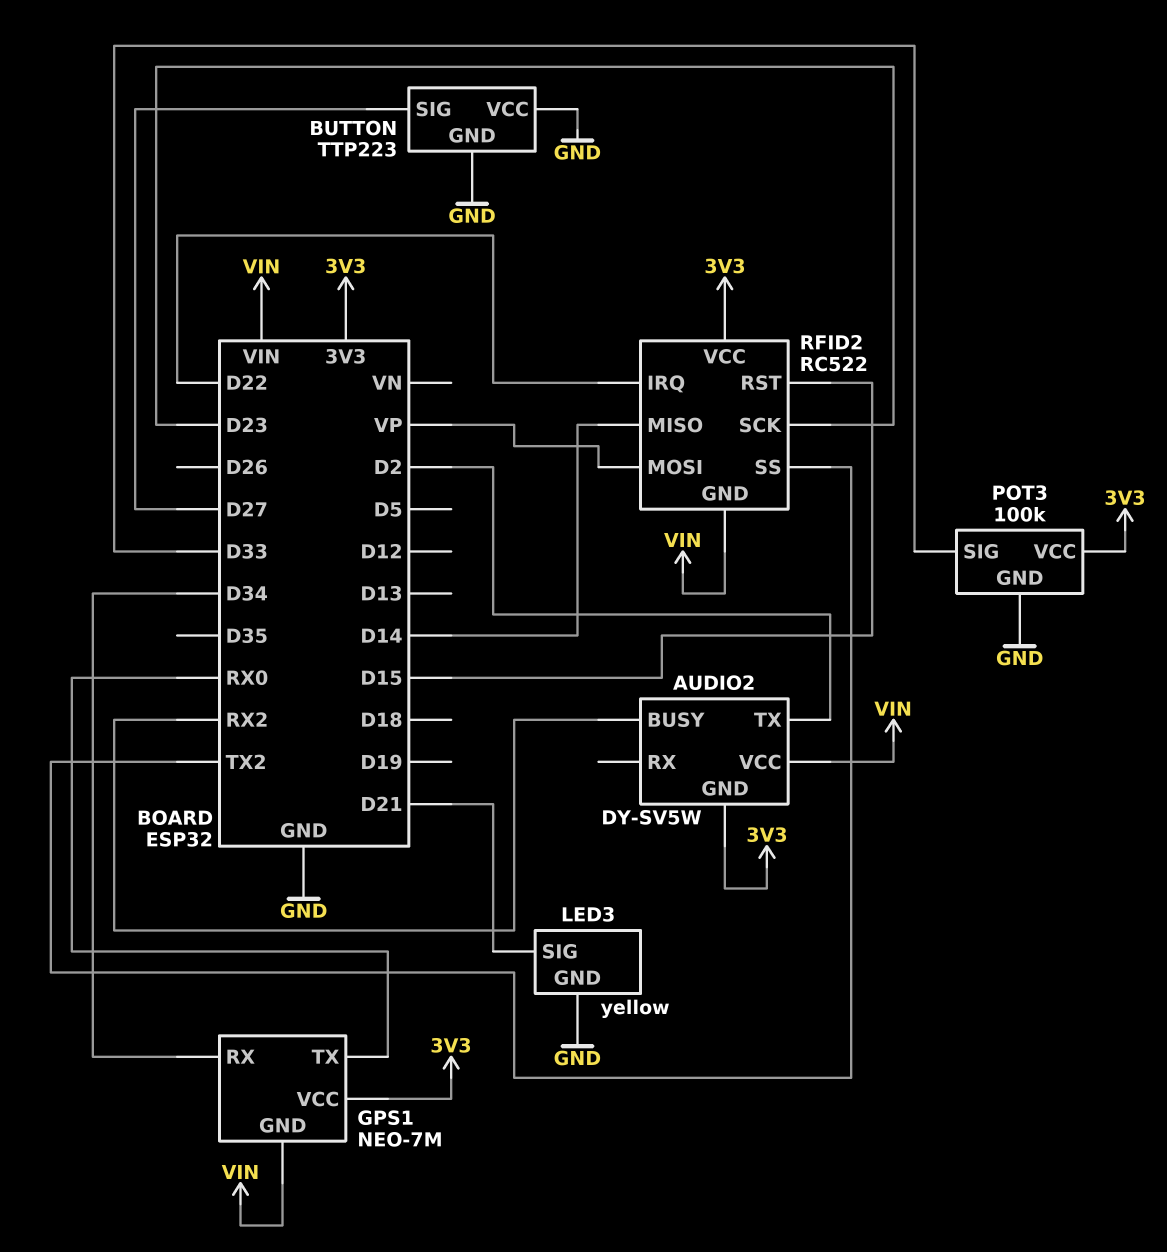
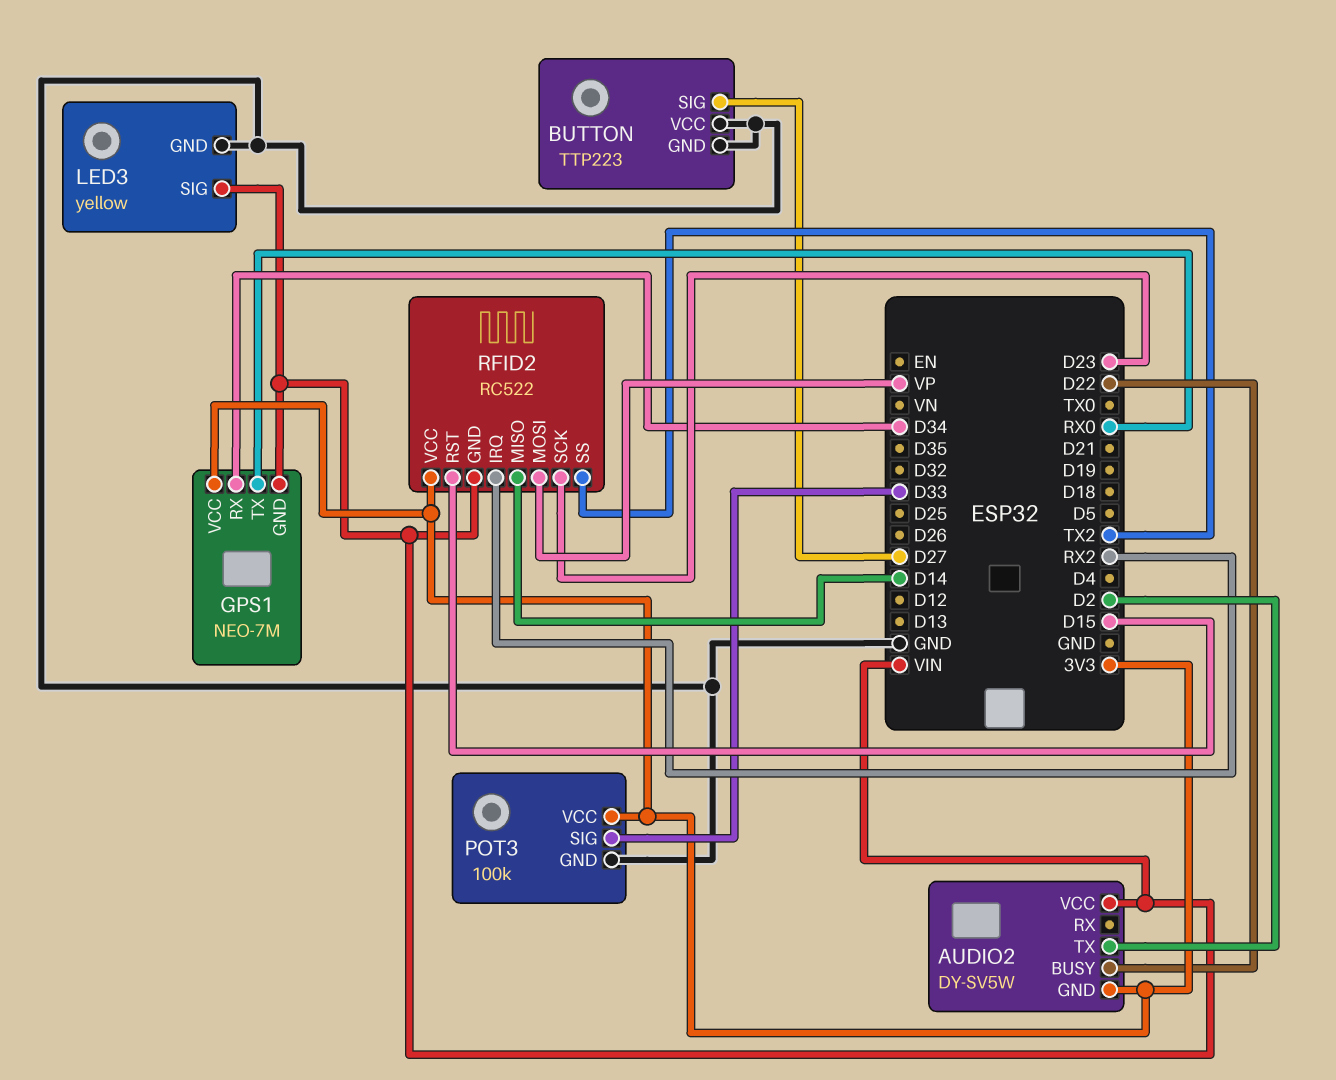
AUDIO2 pin BUSY: RX2 -> D22
LED3 pin SIG: D21 -> VIN
RFID2 pin IRQ: D22 -> RX2

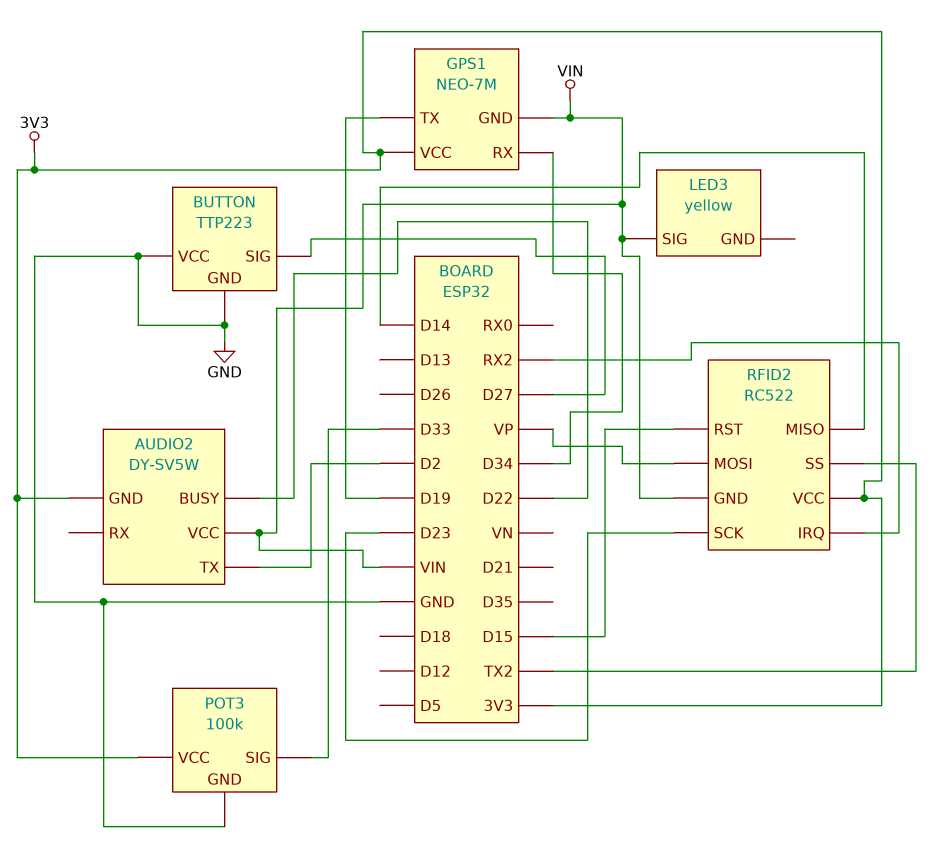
GPS1 pin TX: RX0 -> D19
LED3 pin GND: GND -> none

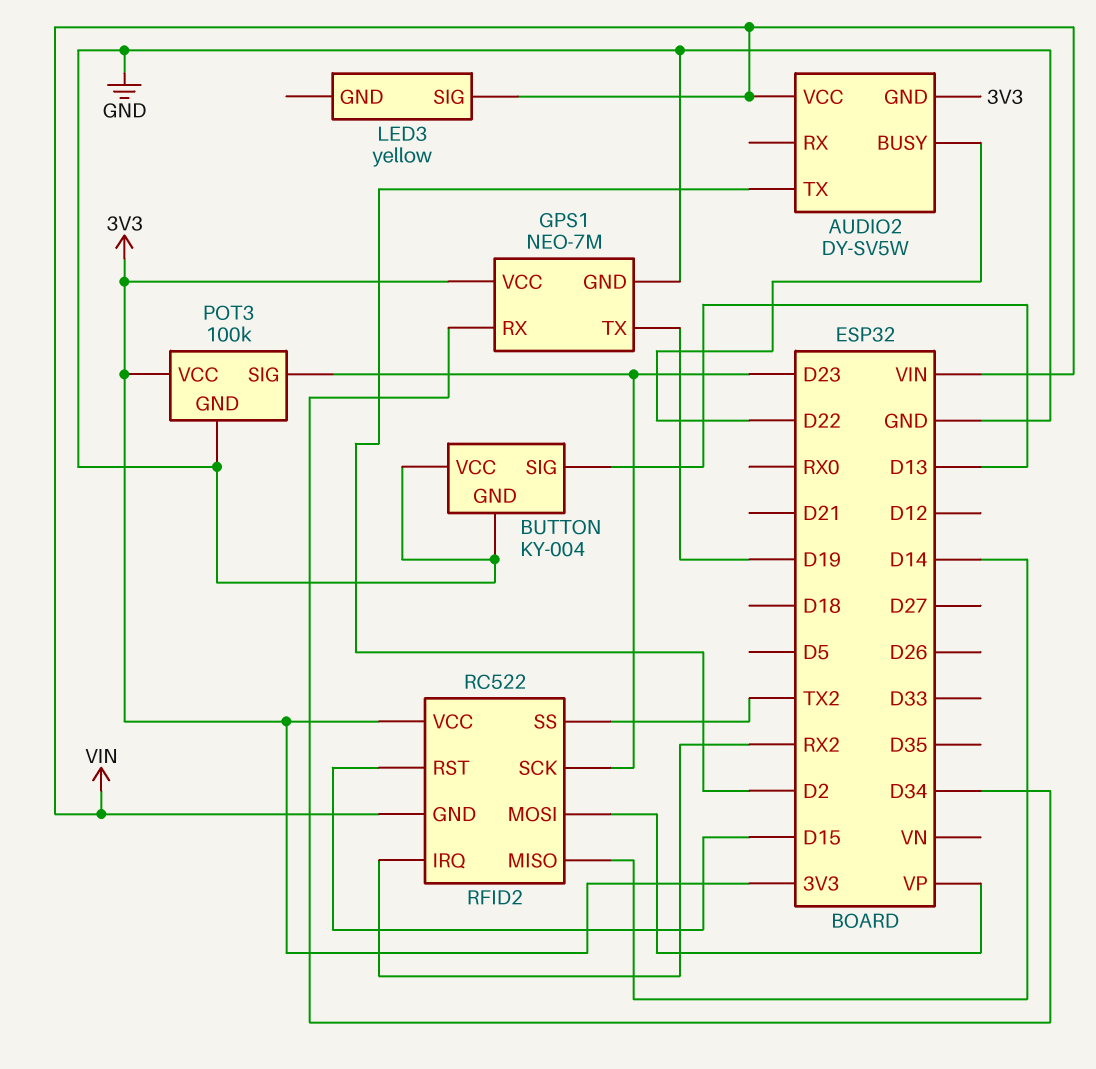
BUTTON: TTP223 -> KY-004
BUTTON pin SIG: D27 -> D13
GPS1 pin GND: VIN -> GND
POT3 pin SIG: D33 -> D23

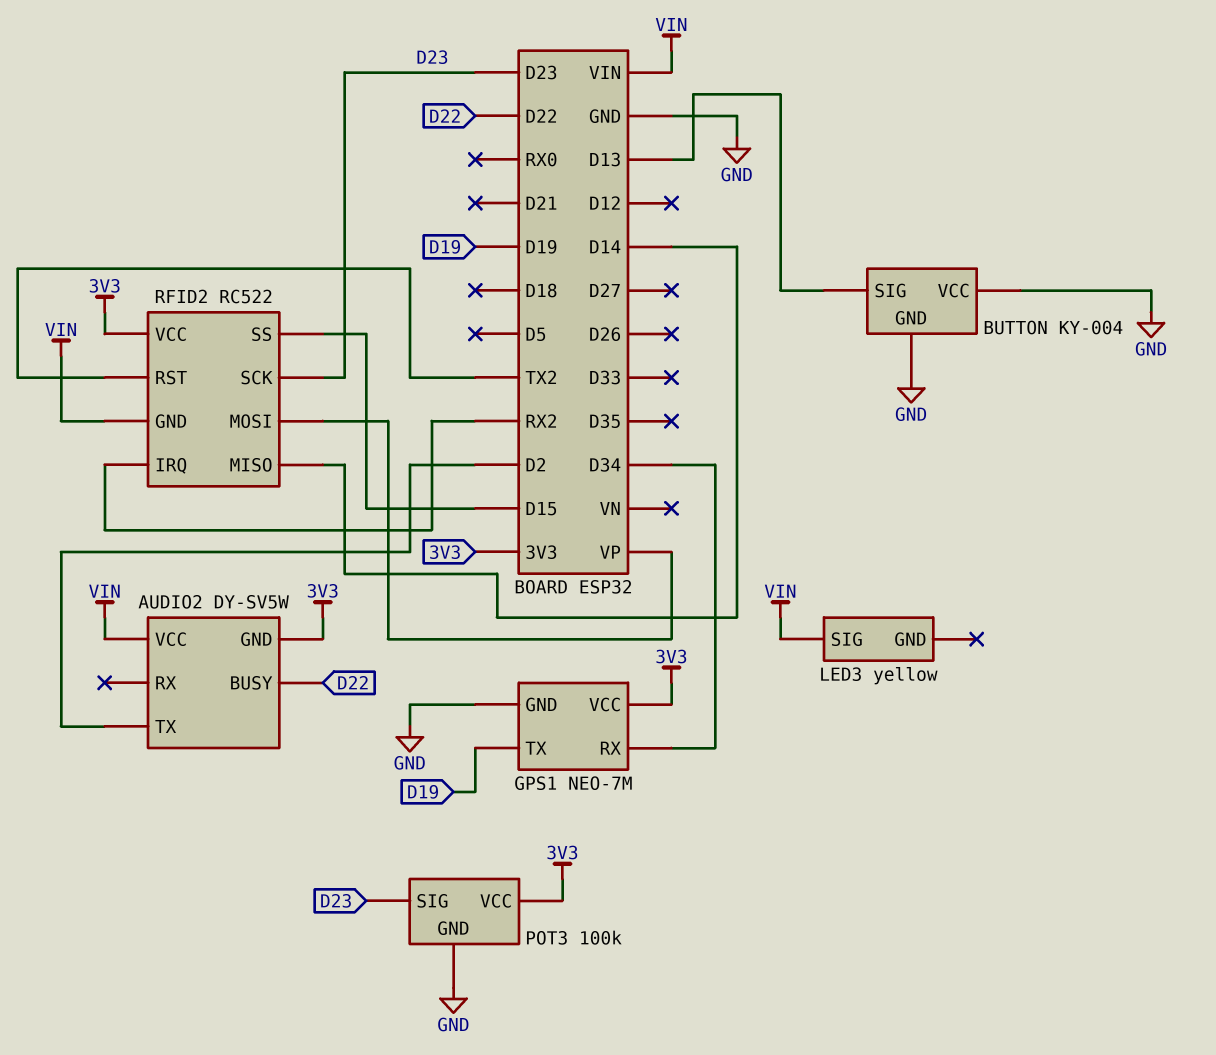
RFID2 pin RST: D15 -> TX2
RFID2 pin SS: TX2 -> D15

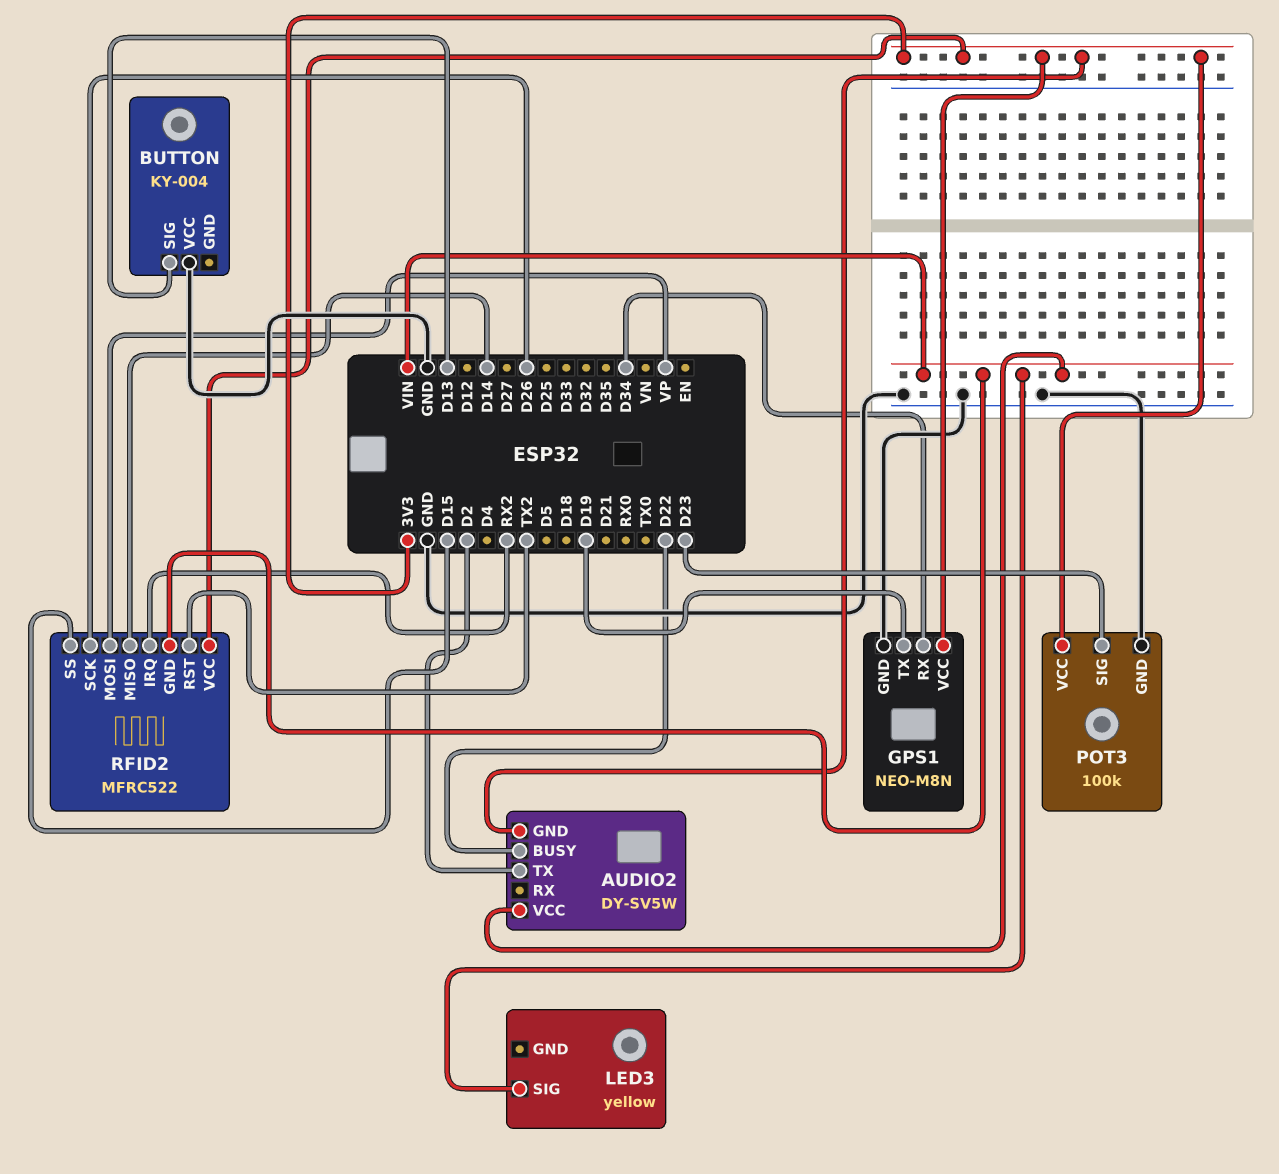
BUTTON pin GND: GND -> none
GPS1: NEO-7M -> NEO-M8N
RFID2: RC522 -> MFRC522
RFID2 pin SCK: D23 -> D26

